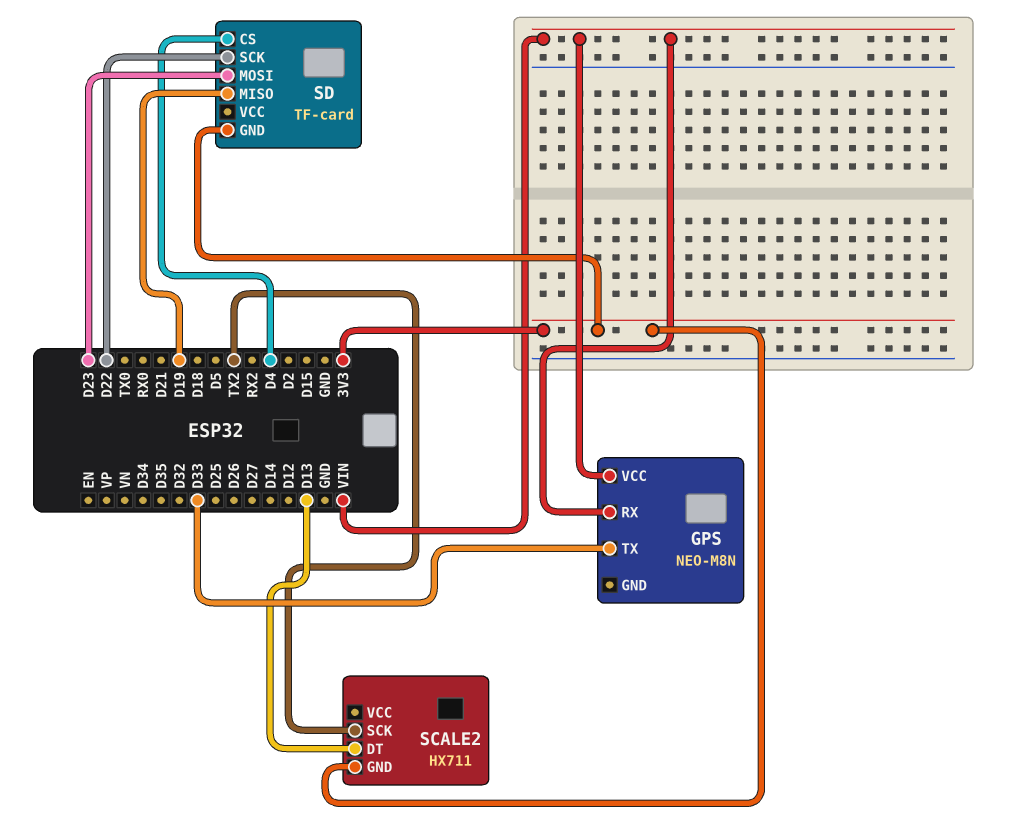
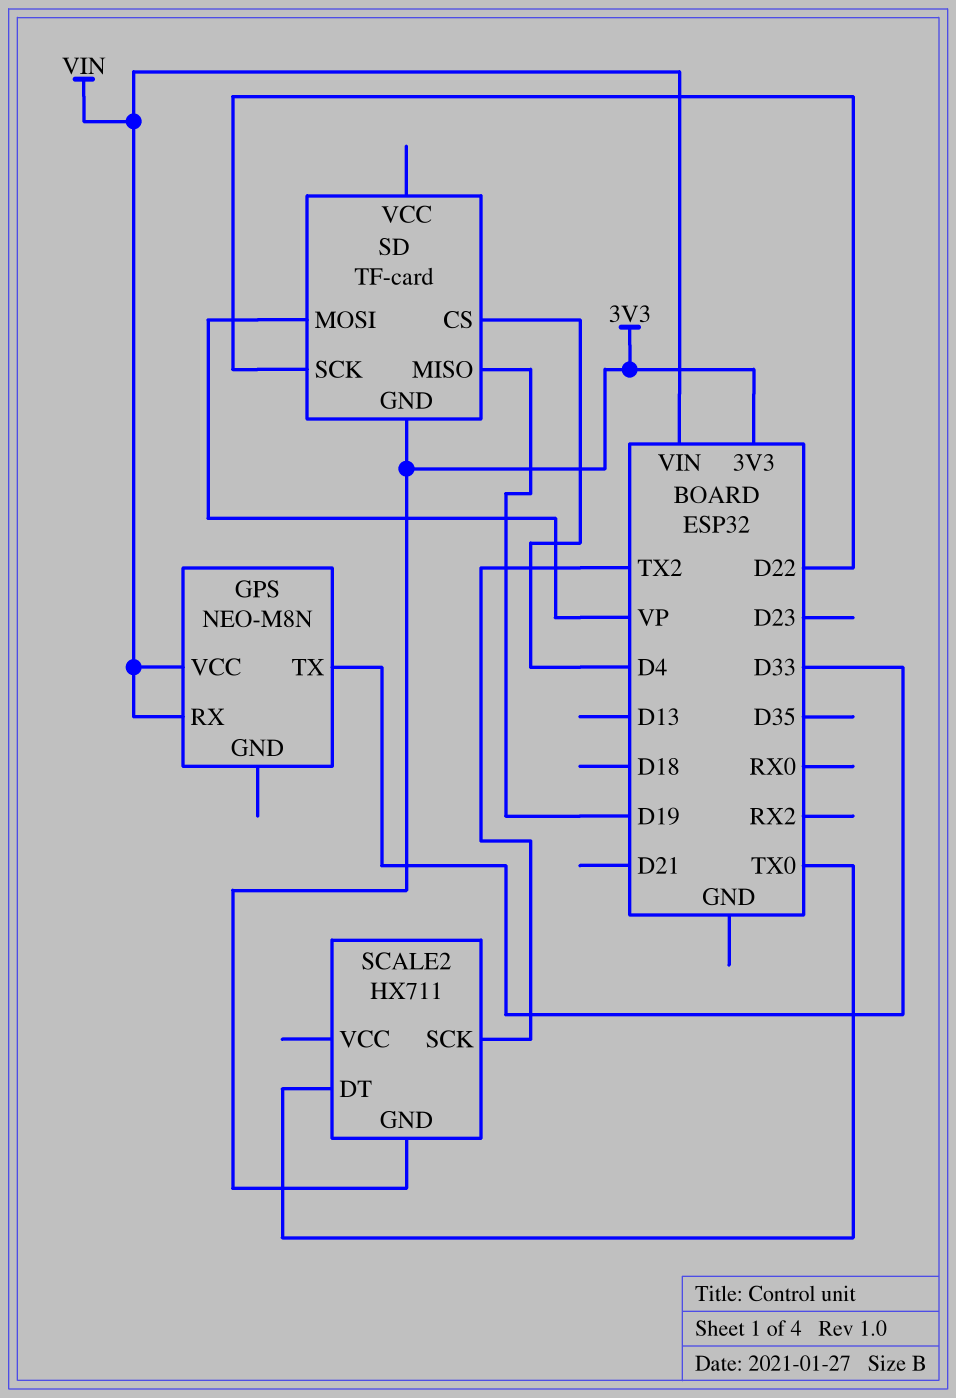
SCALE2 pin DT: D13 -> TX0
SD pin MOSI: D23 -> VP

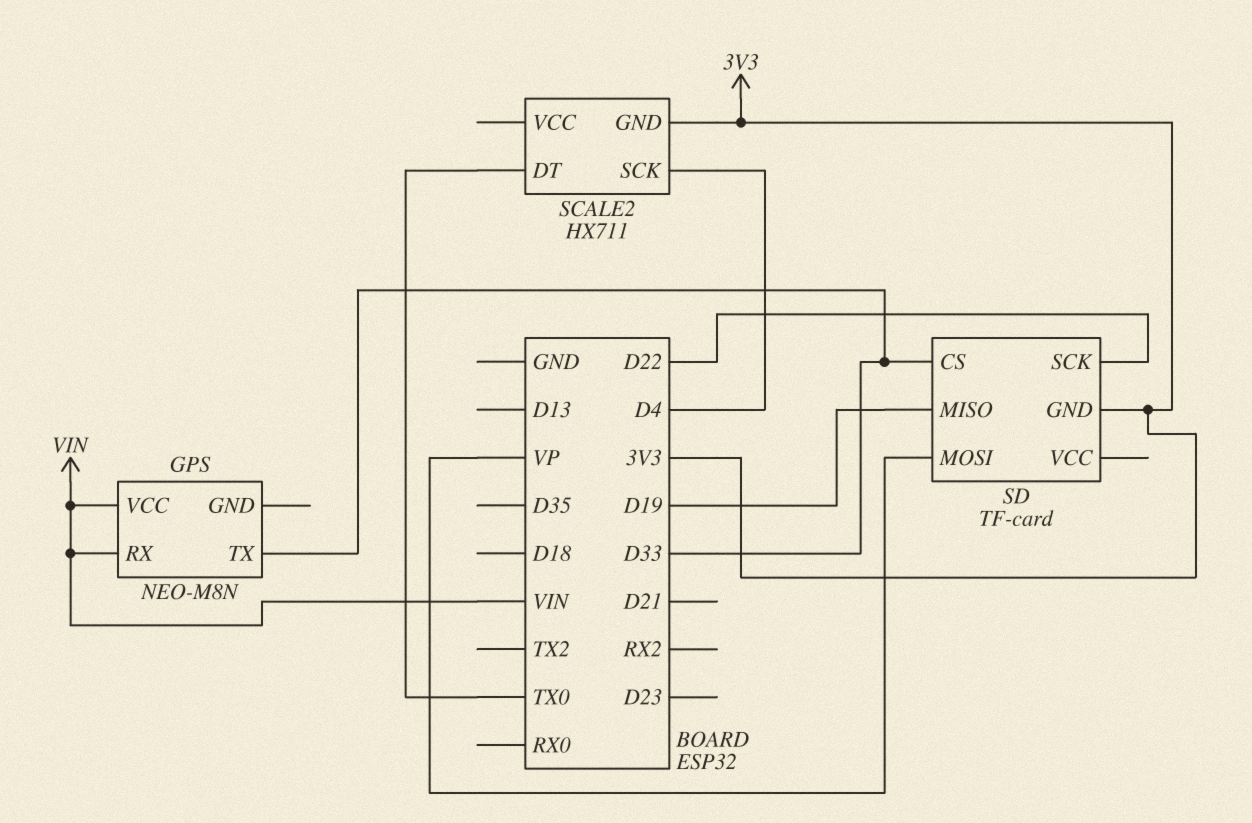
SCALE2 pin SCK: TX2 -> D4
SD pin CS: D4 -> D33

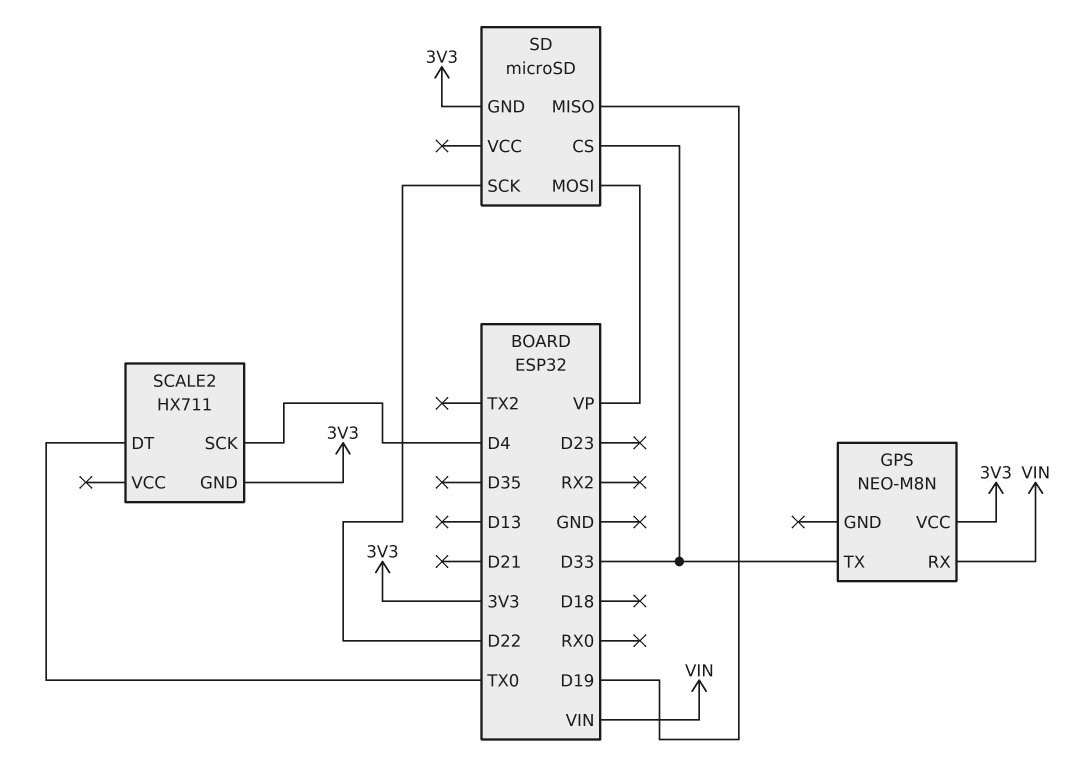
GPS pin VCC: VIN -> 3V3
SD: TF-card -> microSD

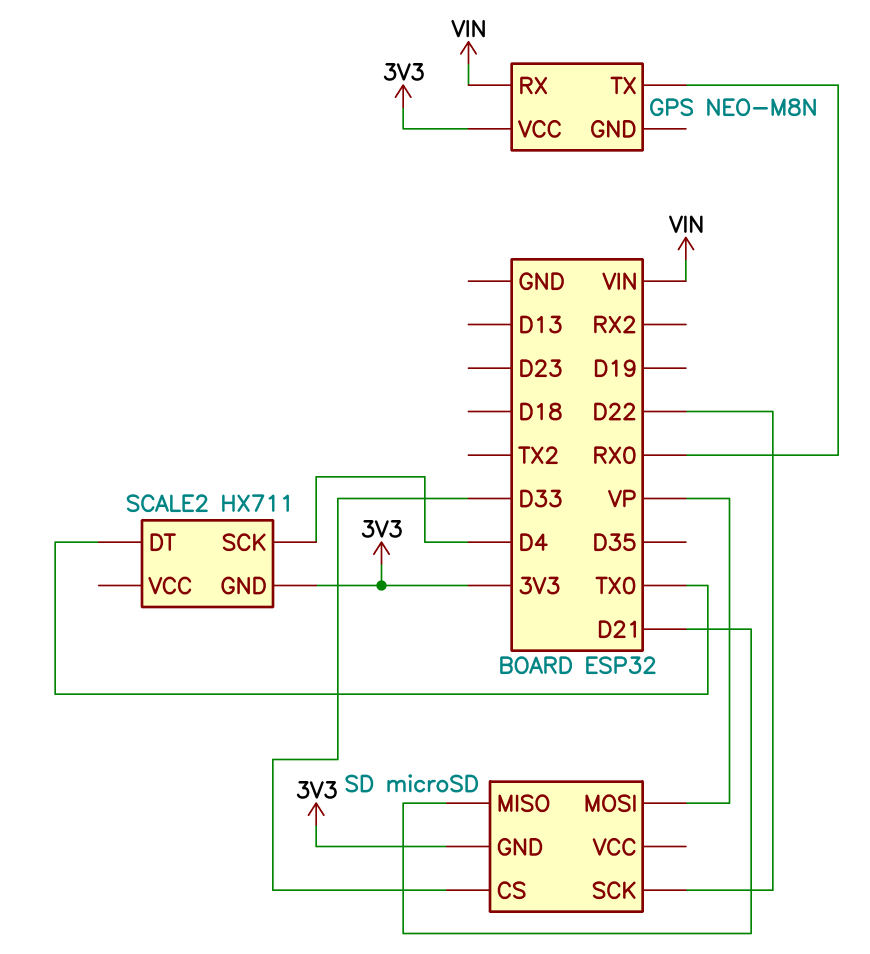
GPS pin TX: D33 -> RX0
SD pin MISO: D19 -> D21

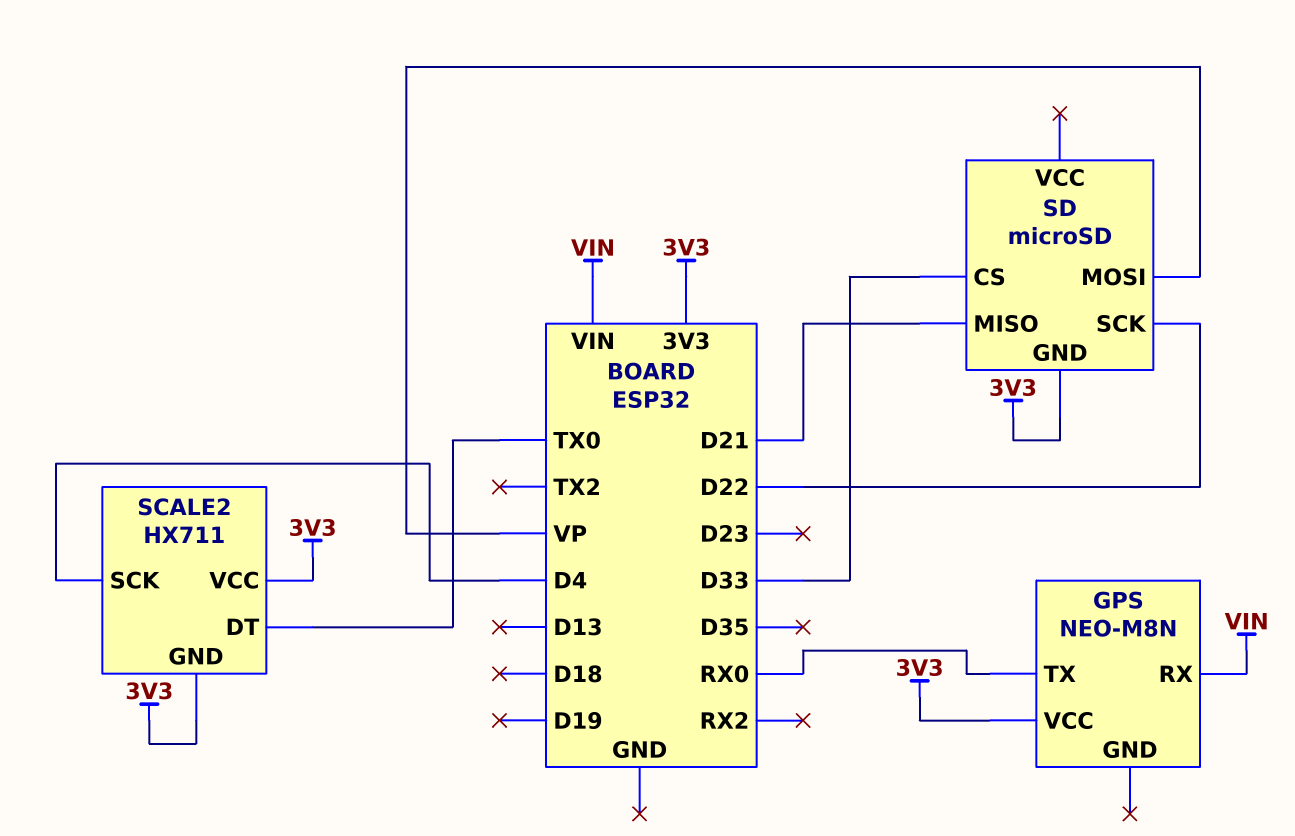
SCALE2 pin VCC: none -> 3V3

